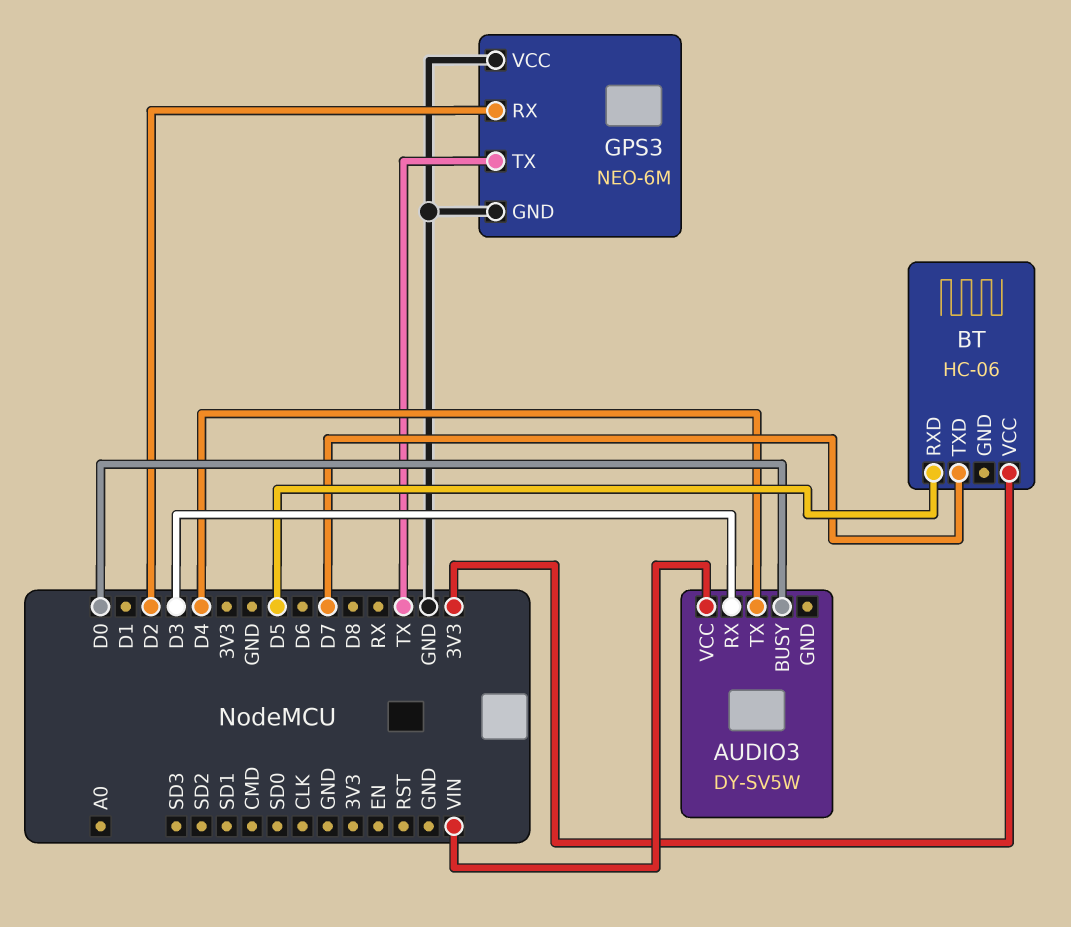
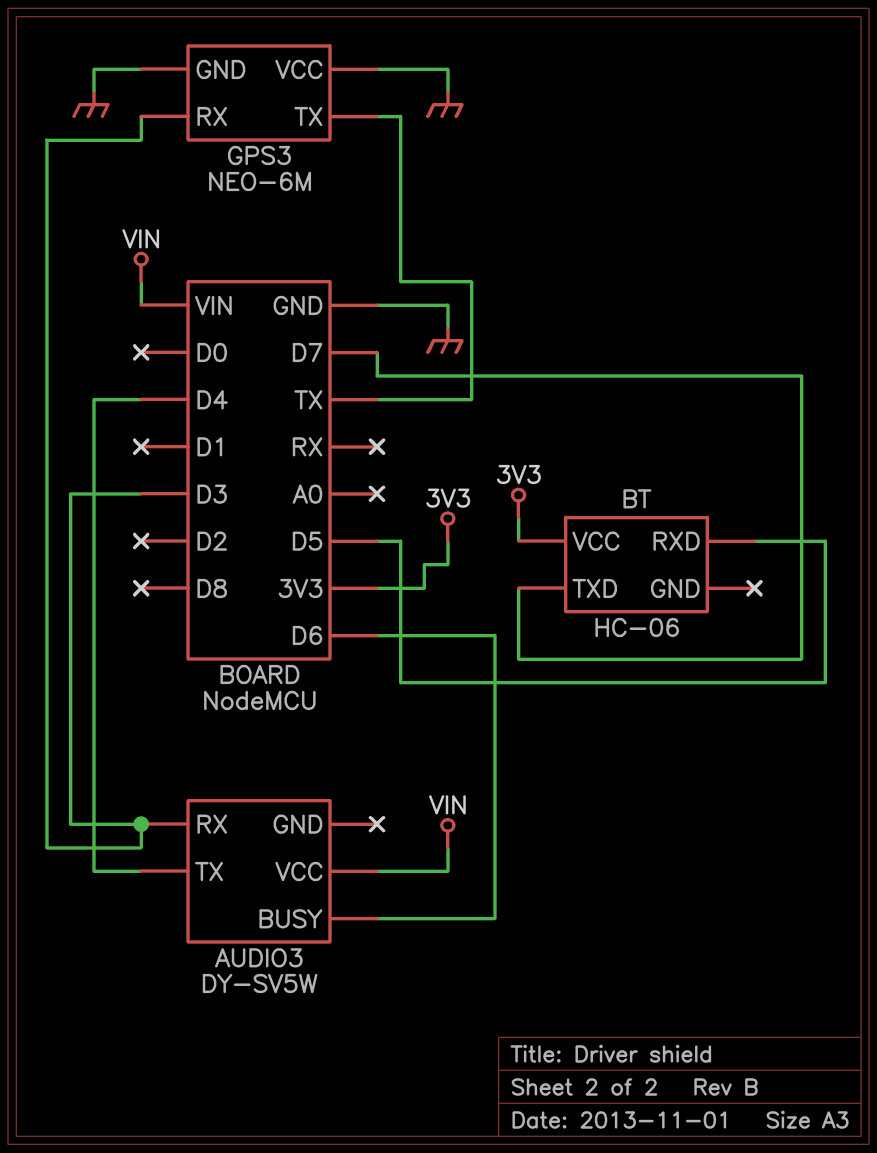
AUDIO3 pin BUSY: D0 -> D6
GPS3 pin RX: D2 -> D3

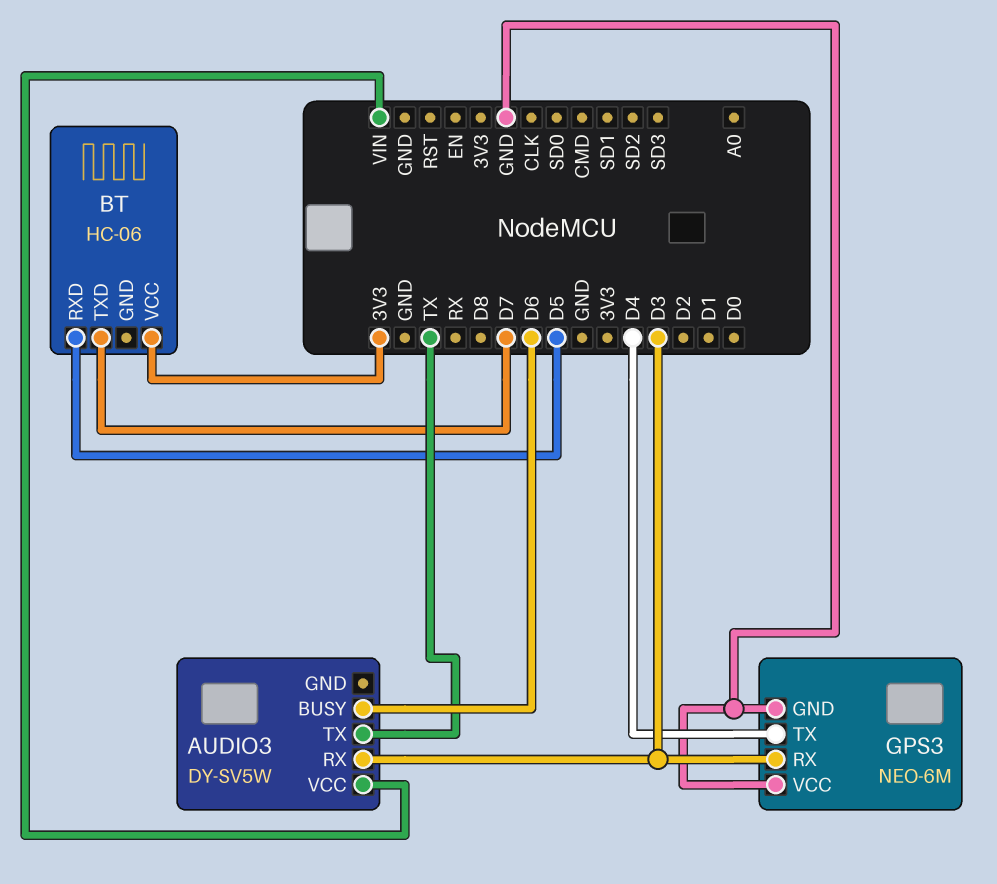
AUDIO3 pin TX: D4 -> TX
GPS3 pin TX: TX -> D4

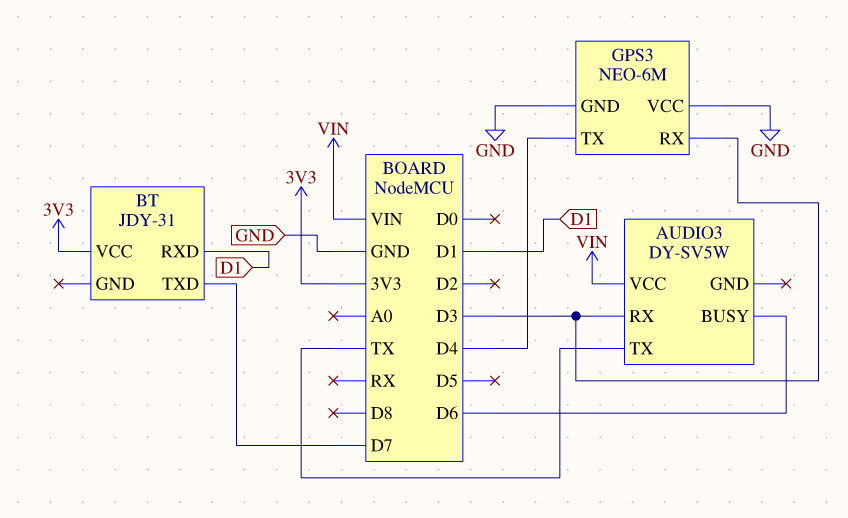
BT: HC-06 -> JDY-31
BT pin RXD: D5 -> D1

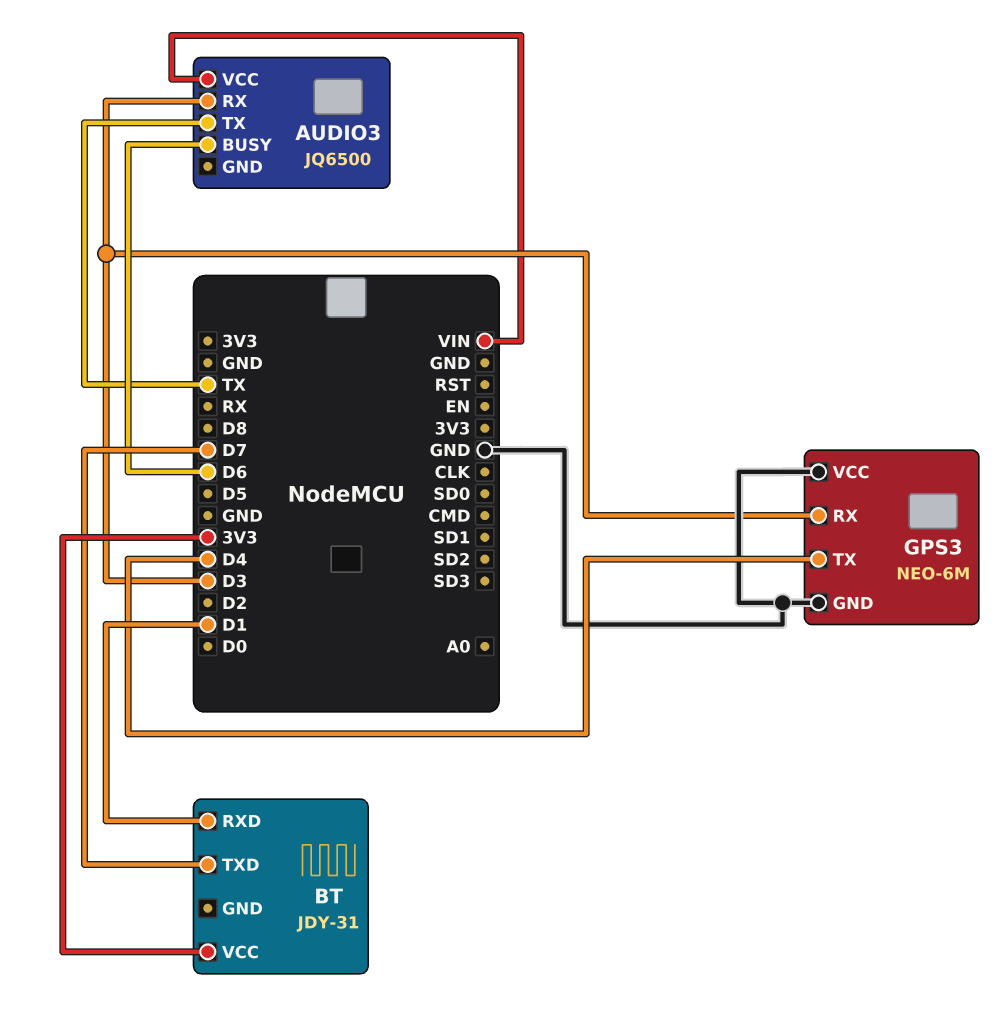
AUDIO3: DY-SV5W -> JQ6500

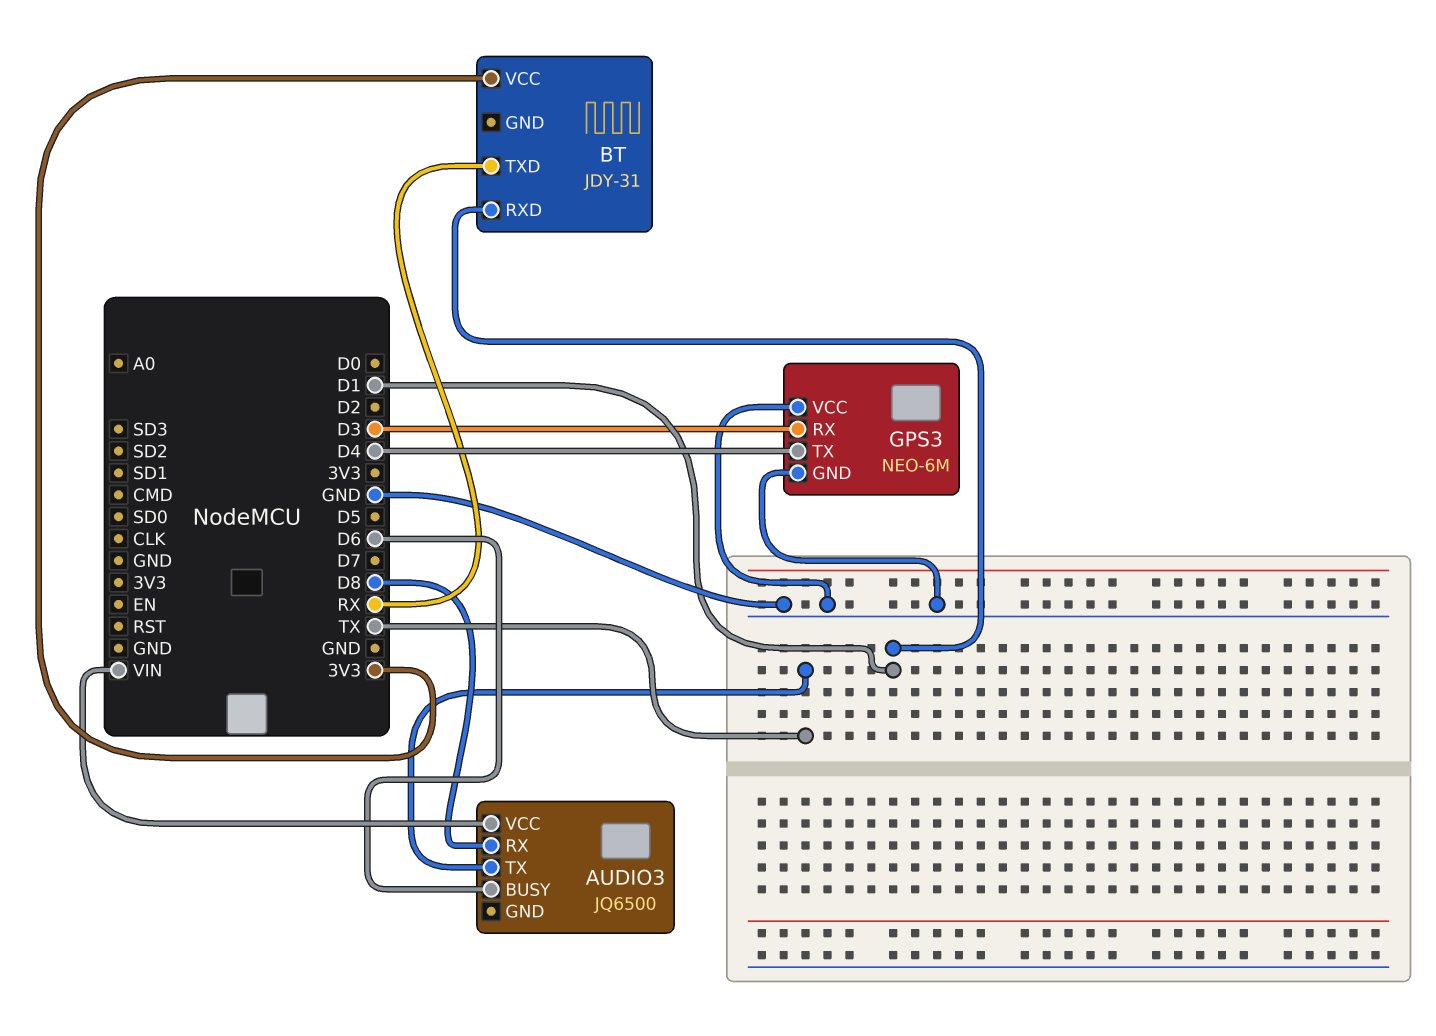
AUDIO3 pin RX: D3 -> D8
BT pin TXD: D7 -> RX

